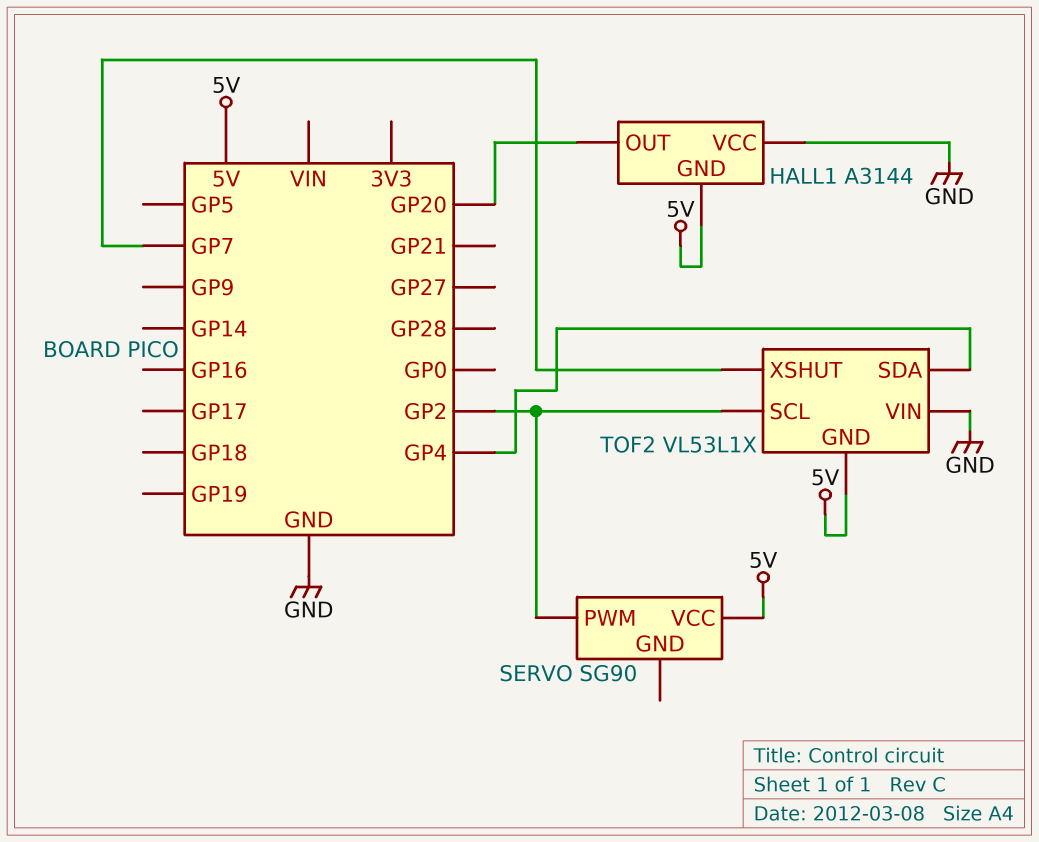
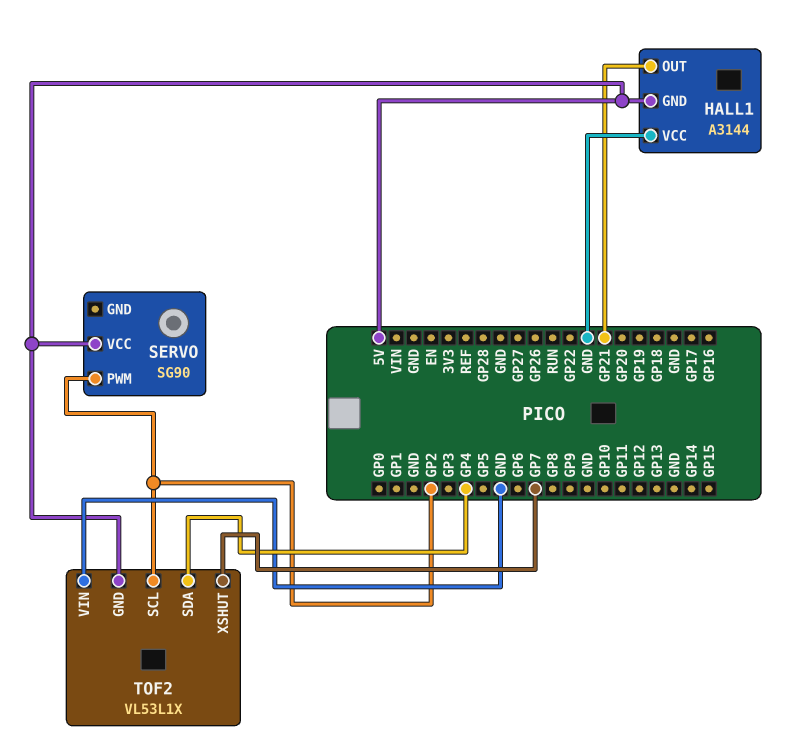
HALL1 pin OUT: GP20 -> GP21

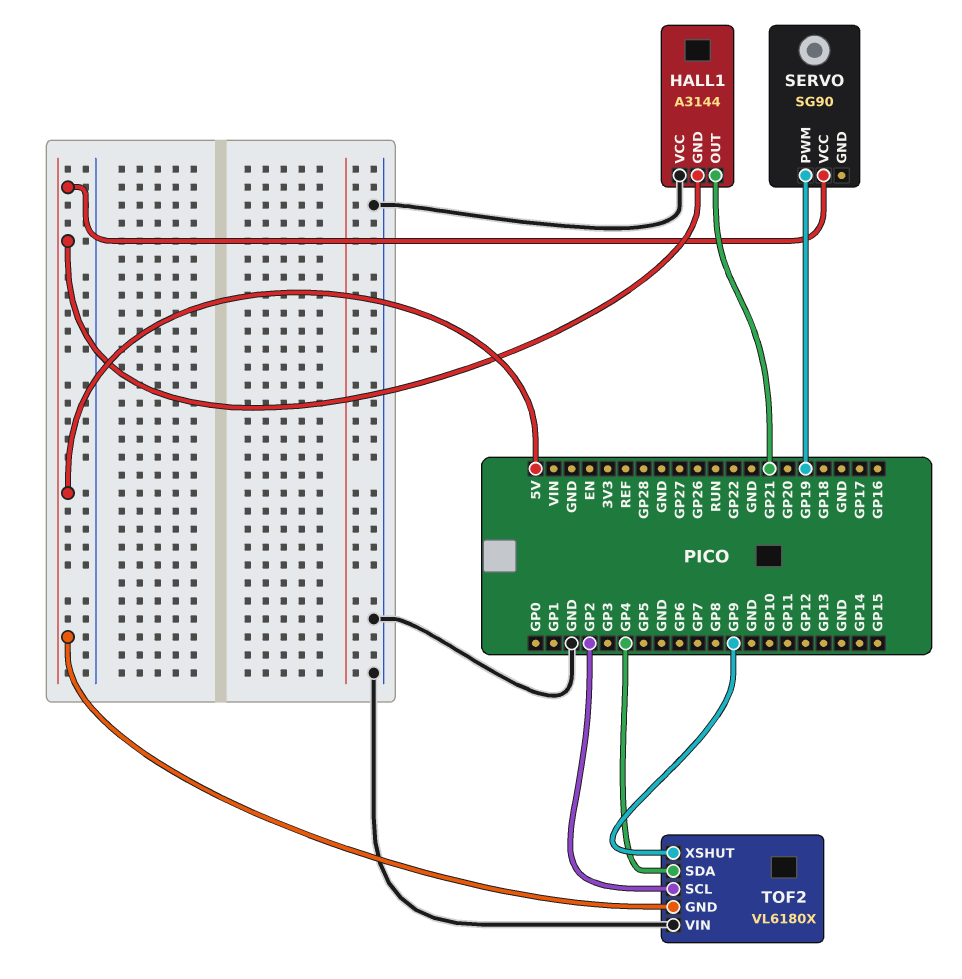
SERVO pin PWM: GP2 -> GP19
TOF2: VL53L1X -> VL6180X
TOF2 pin XSHUT: GP7 -> GP9

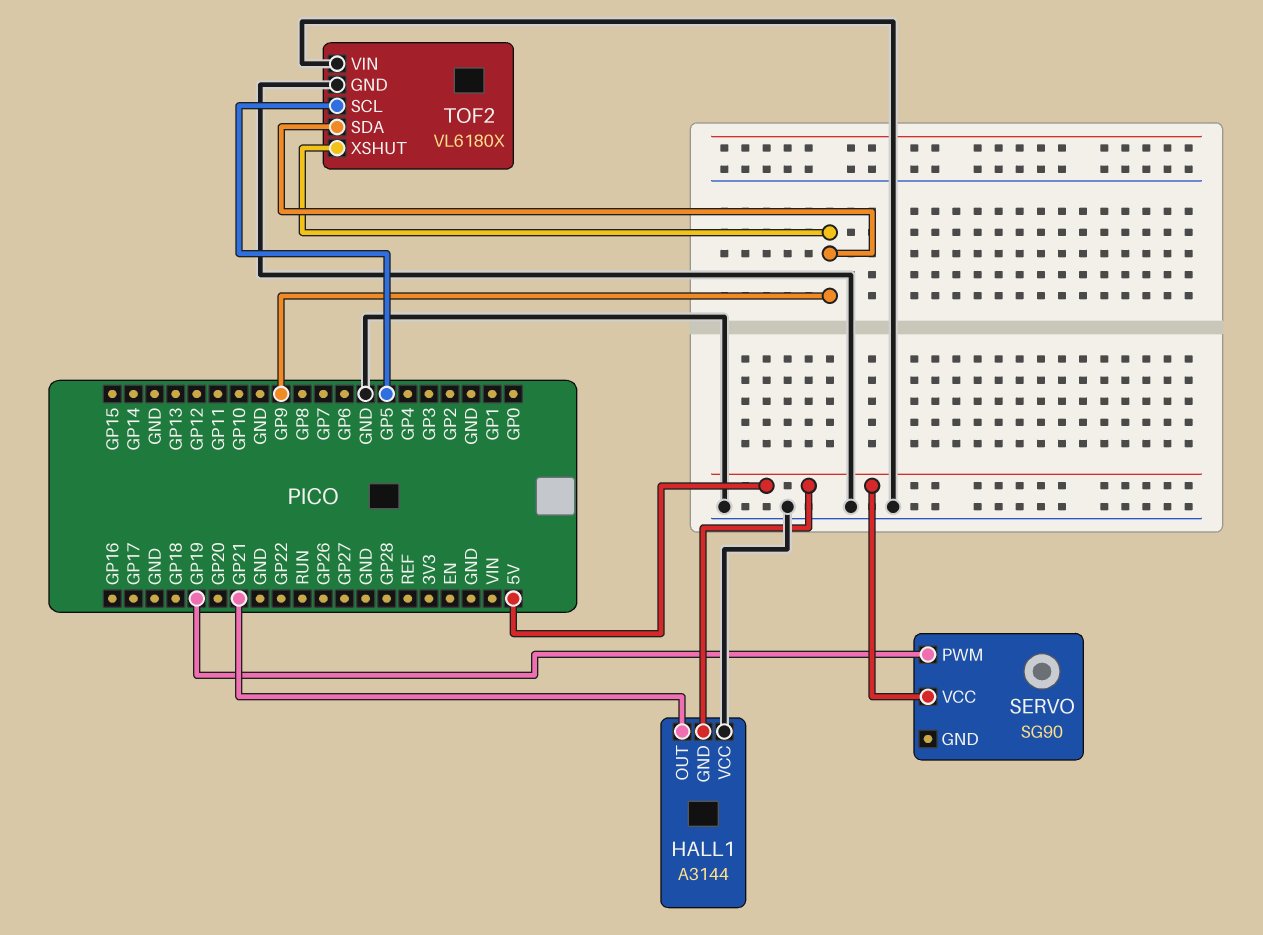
TOF2 pin GND: 5V -> GND
TOF2 pin SCL: GP2 -> GP5
TOF2 pin SDA: GP4 -> GP9

